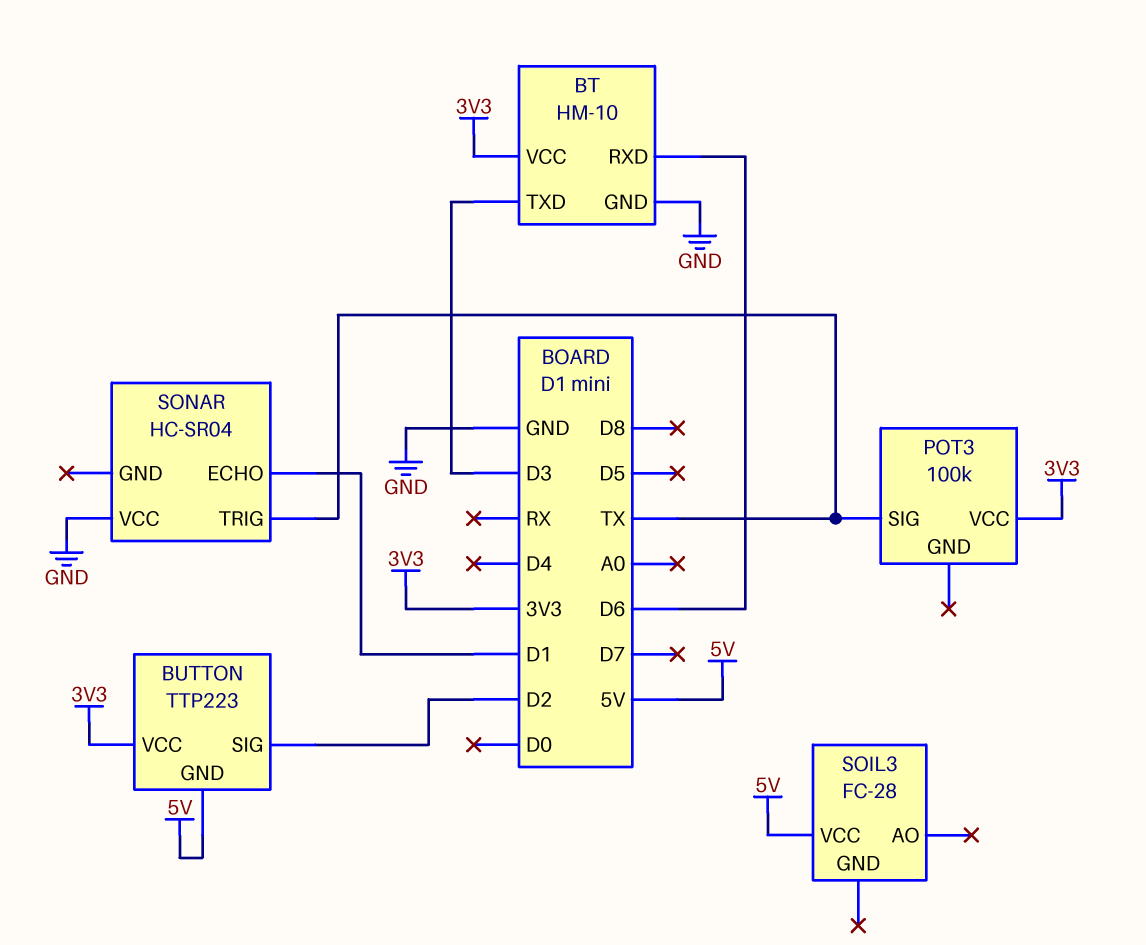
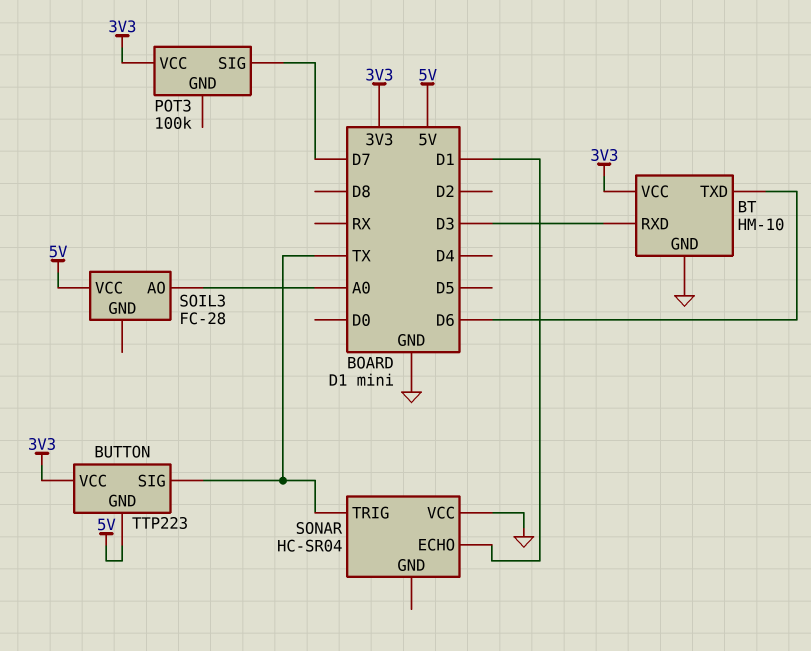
BT pin RXD: D6 -> D3
BT pin TXD: D3 -> D6
BUTTON pin SIG: D2 -> TX
POT3 pin SIG: TX -> D7
SOIL3 pin AO: none -> A0

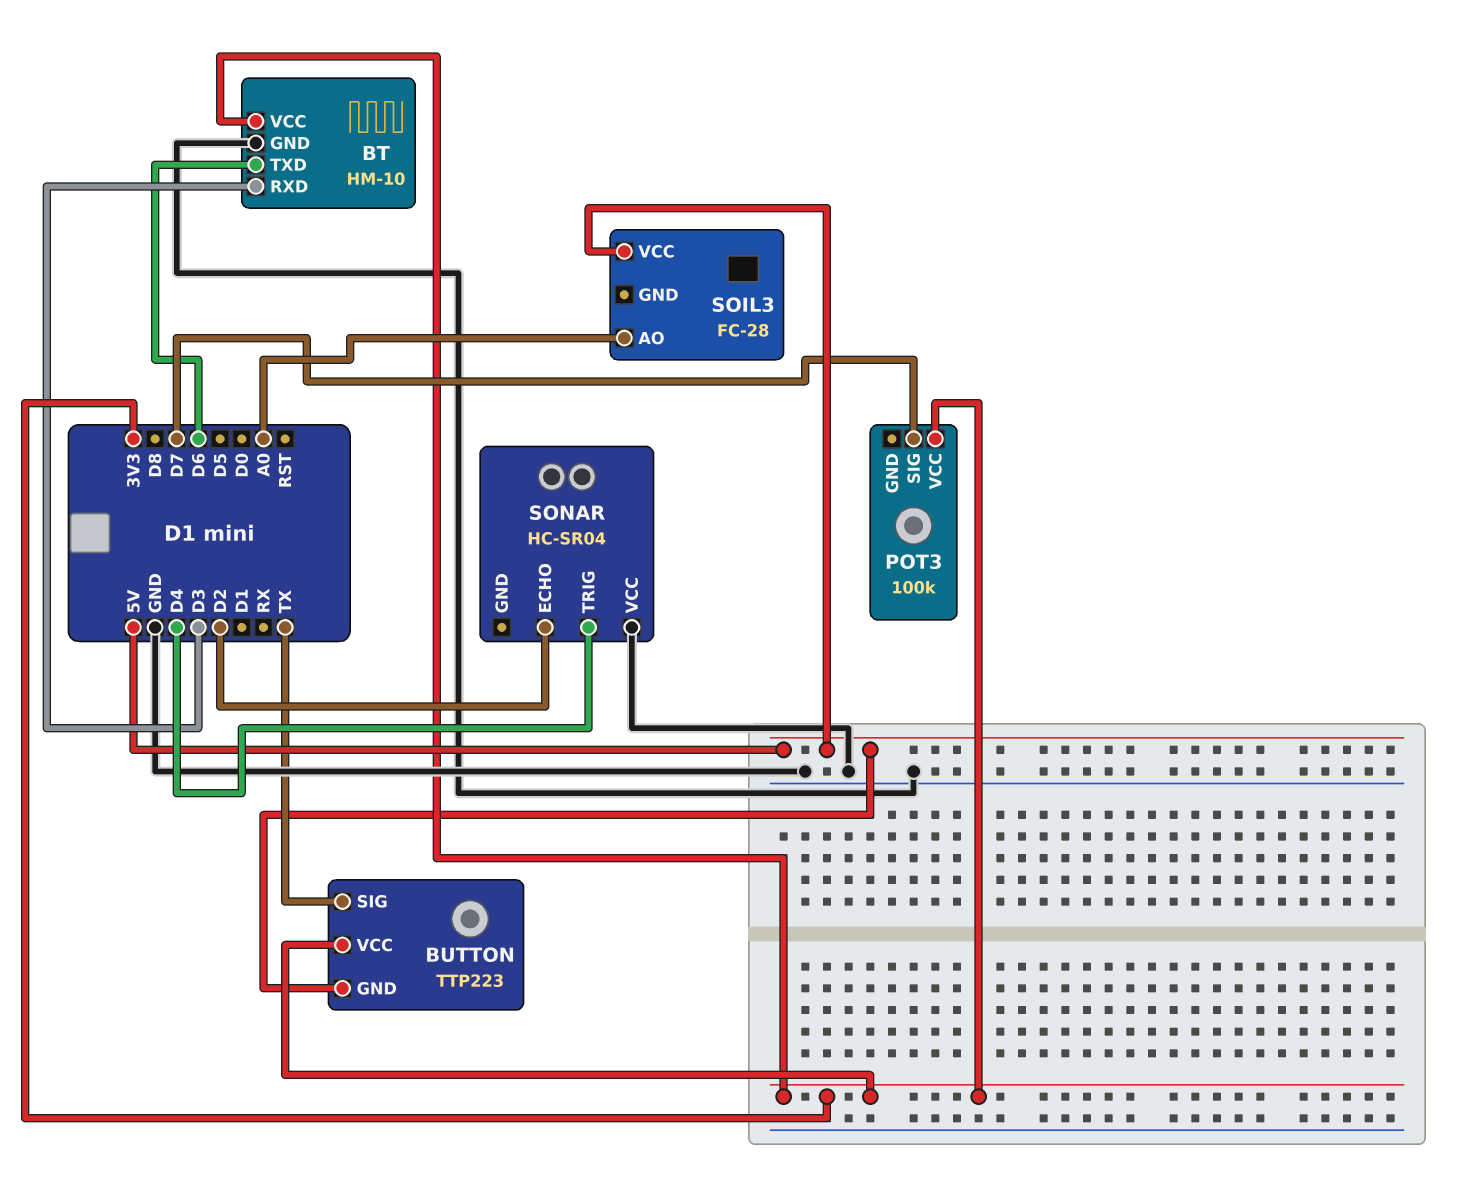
SONAR pin ECHO: D1 -> D2
SONAR pin TRIG: TX -> D4

